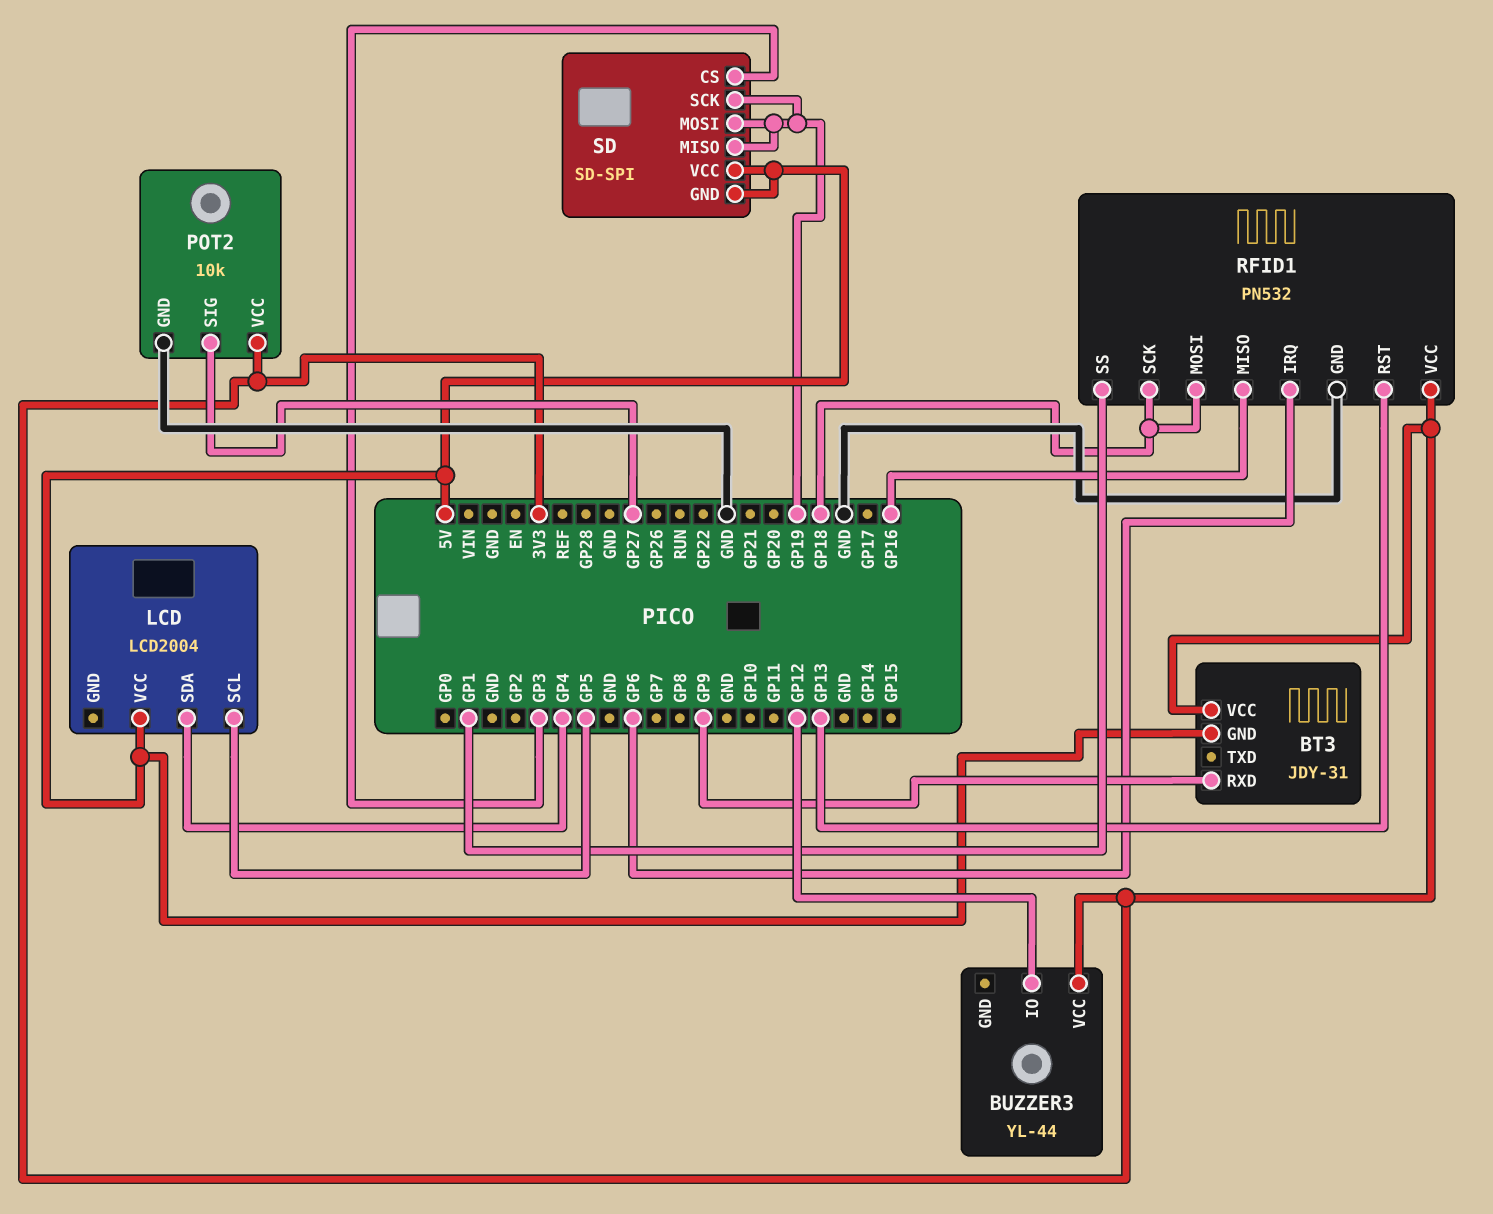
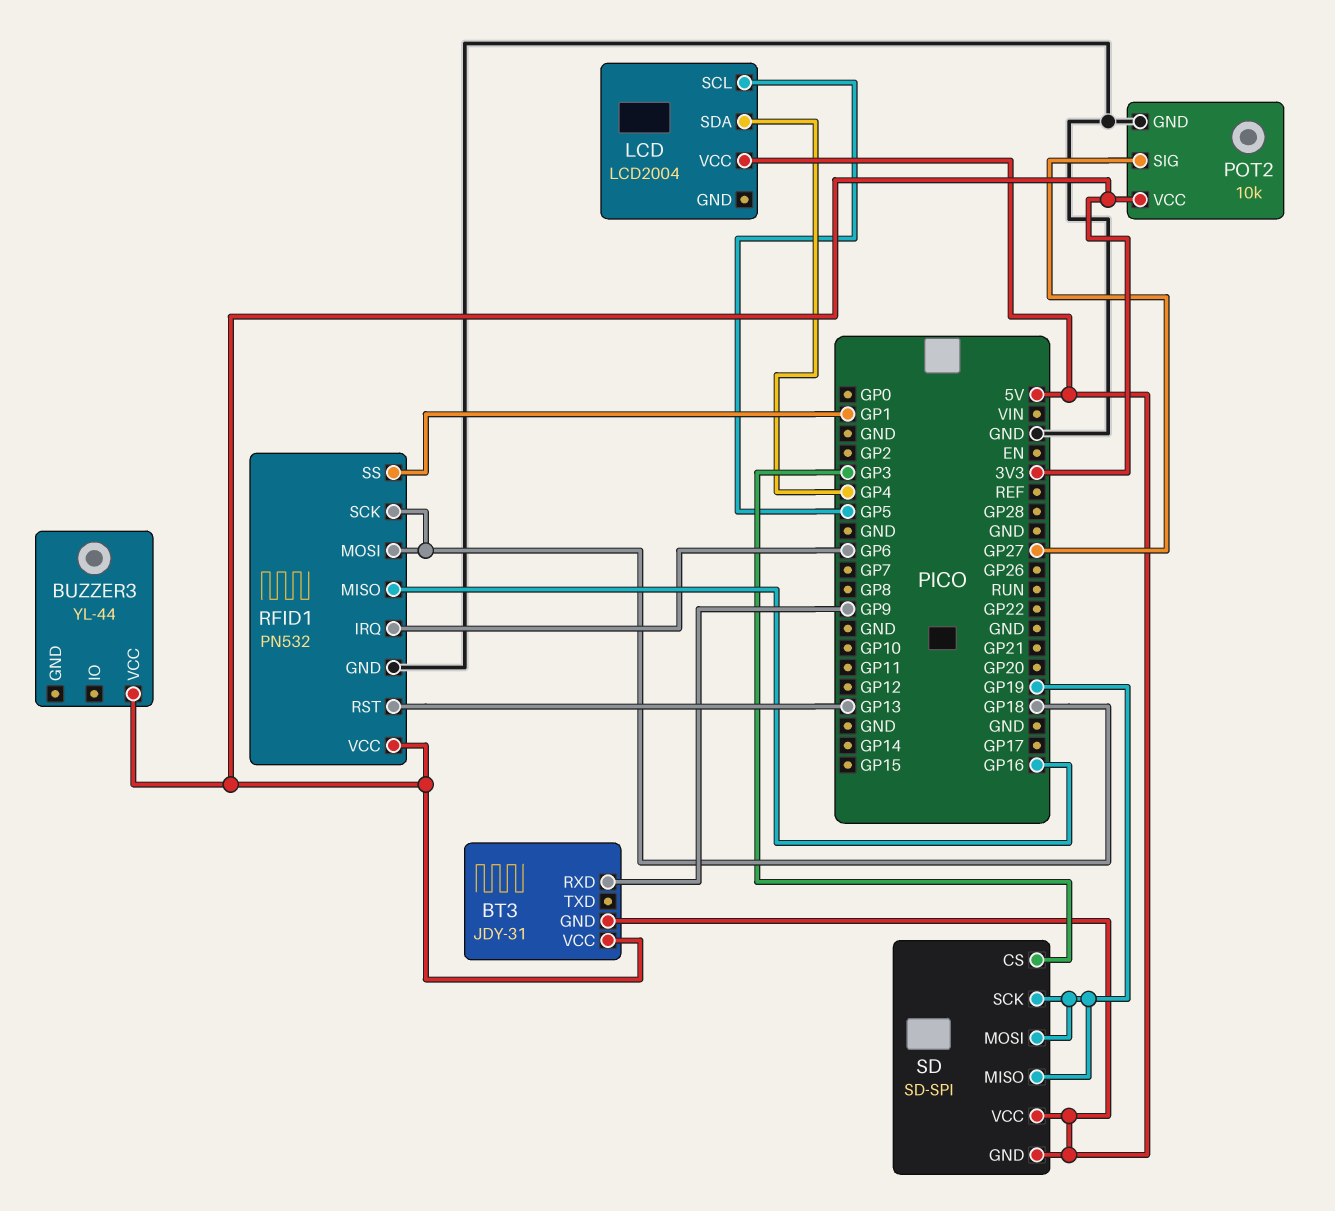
BUZZER3 pin IO: GP12 -> none

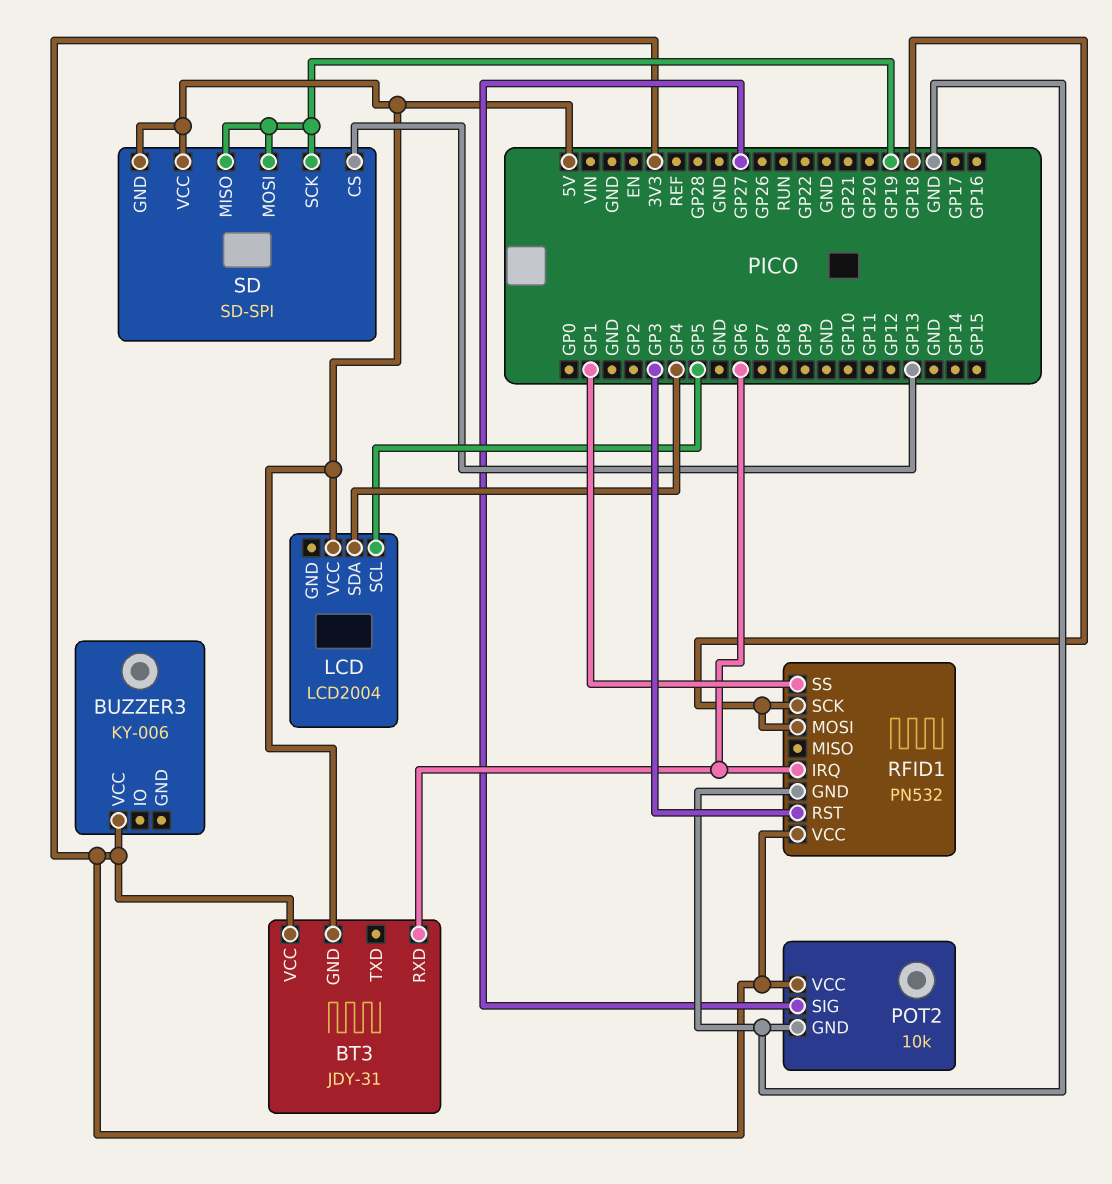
BT3 pin RXD: GP9 -> GP6
BUZZER3: YL-44 -> KY-006
RFID1 pin MISO: GP16 -> none
RFID1 pin RST: GP13 -> GP3
SD pin CS: GP3 -> GP13

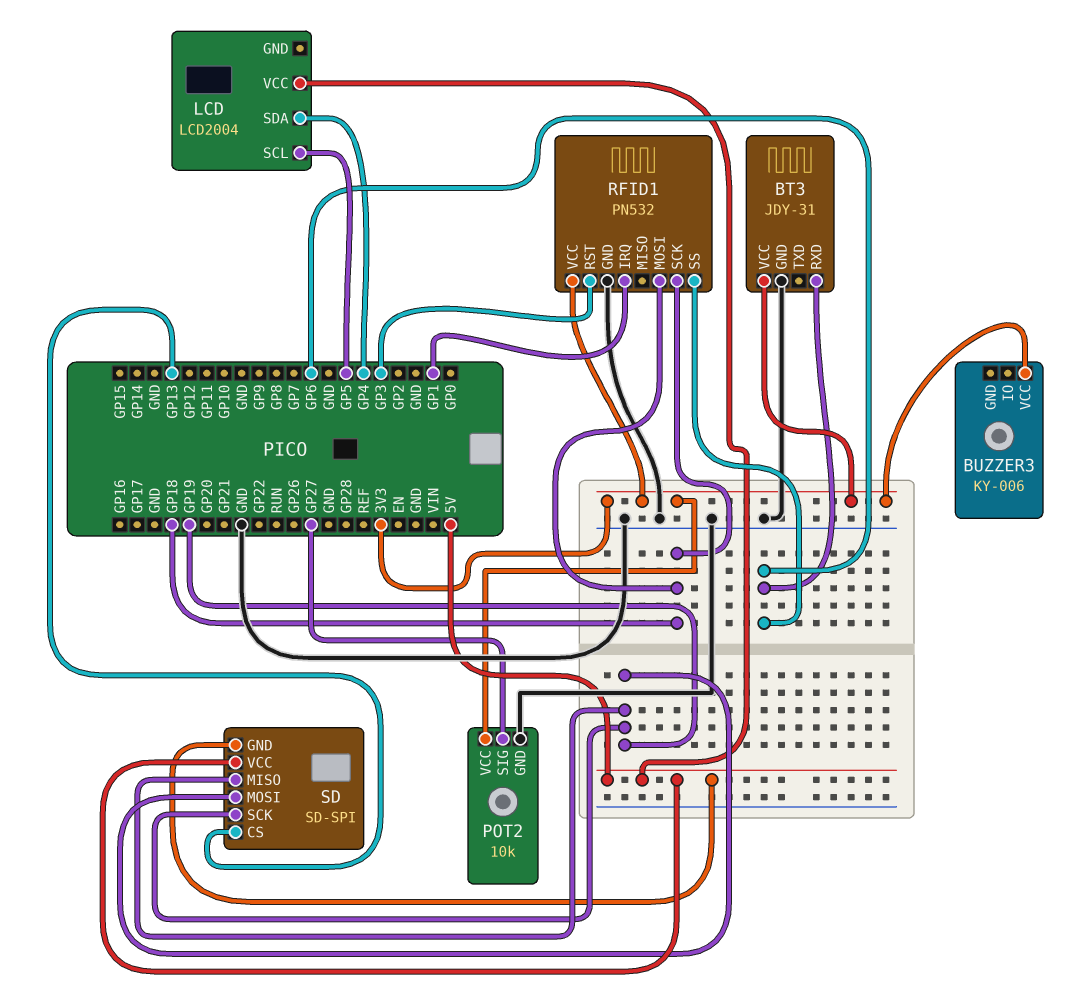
BT3 pin GND: 5V -> GND
RFID1 pin IRQ: GP6 -> GP1
RFID1 pin SS: GP1 -> GP6

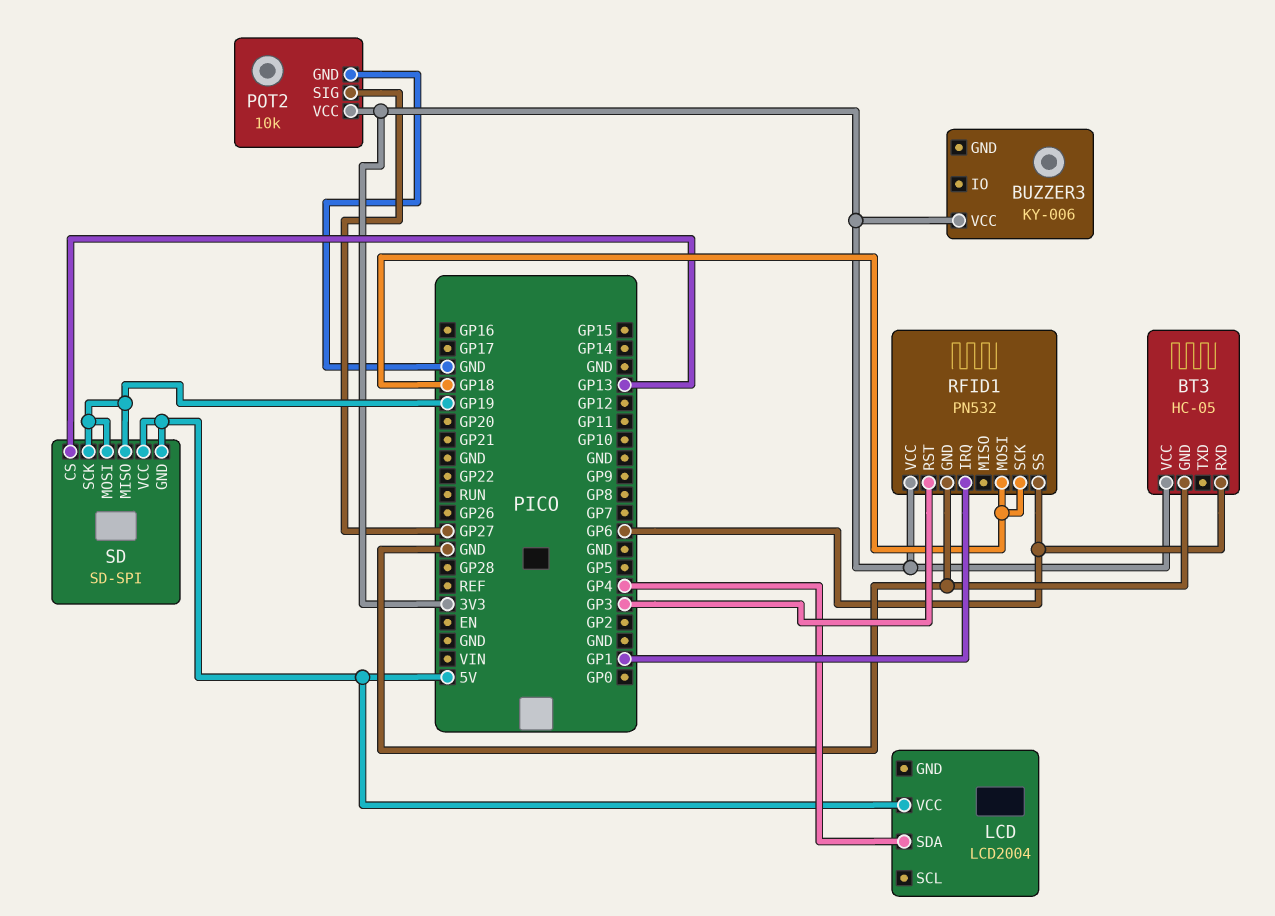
BT3: JDY-31 -> HC-05
LCD pin SCL: GP5 -> none

